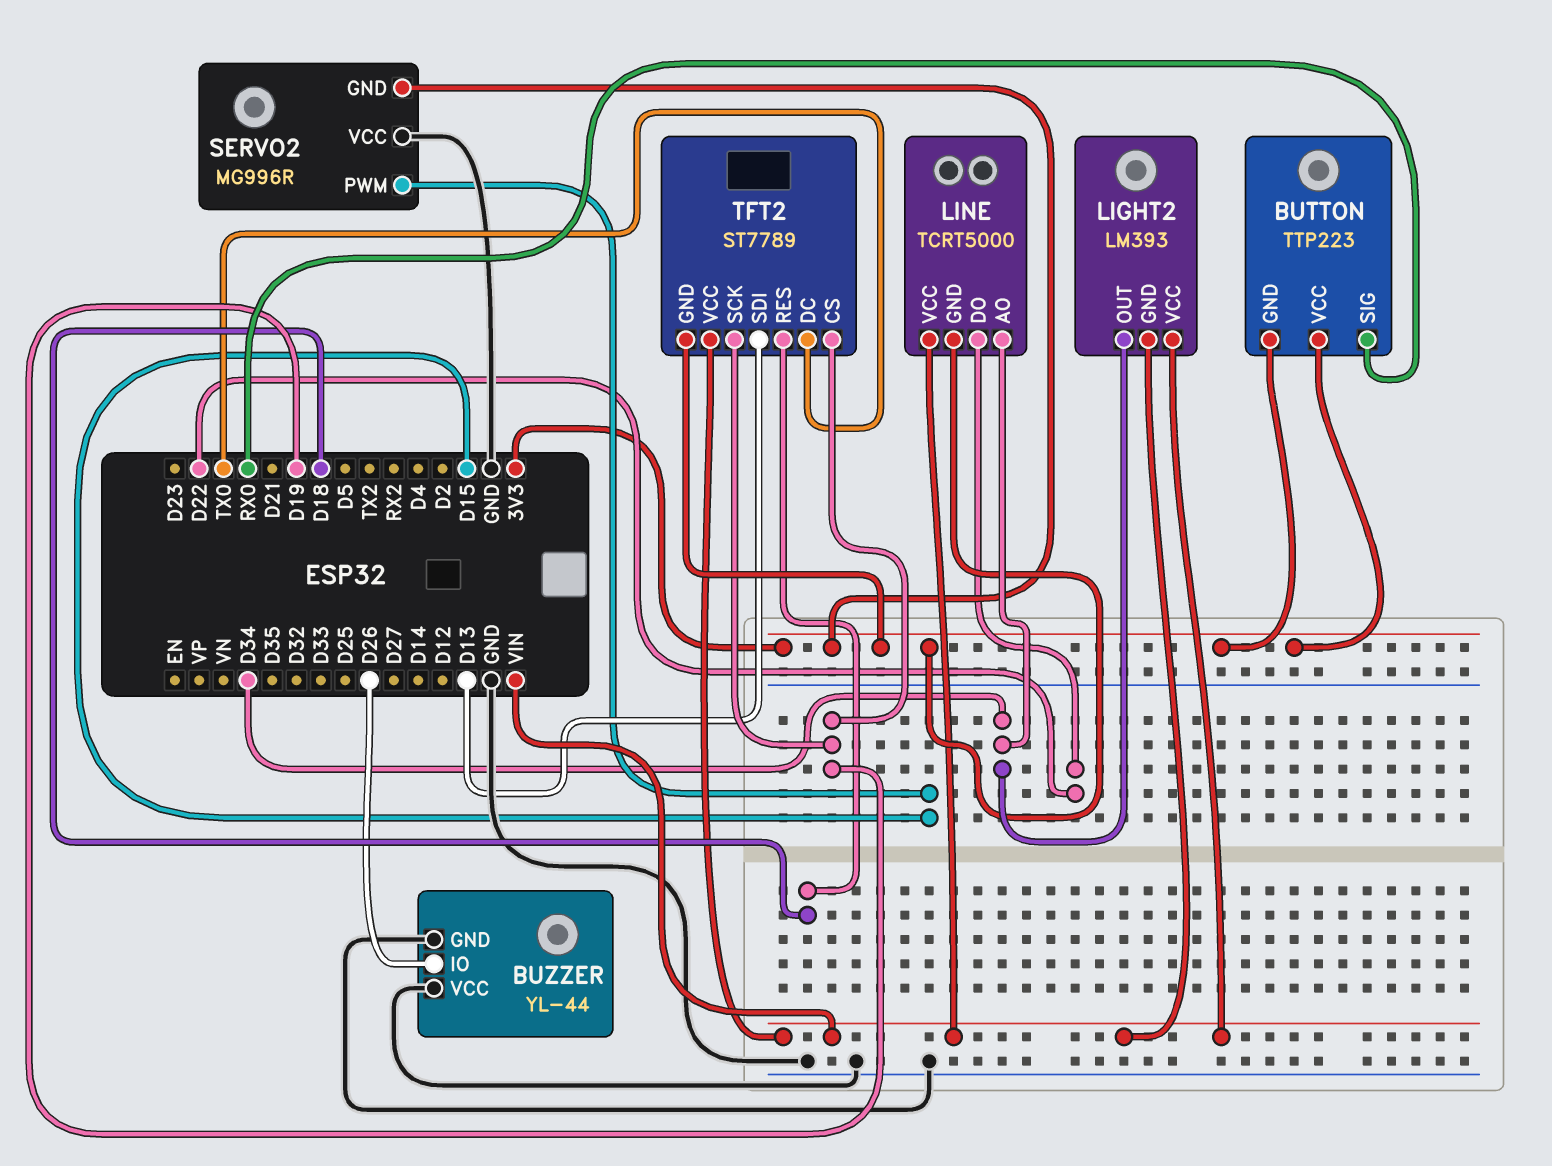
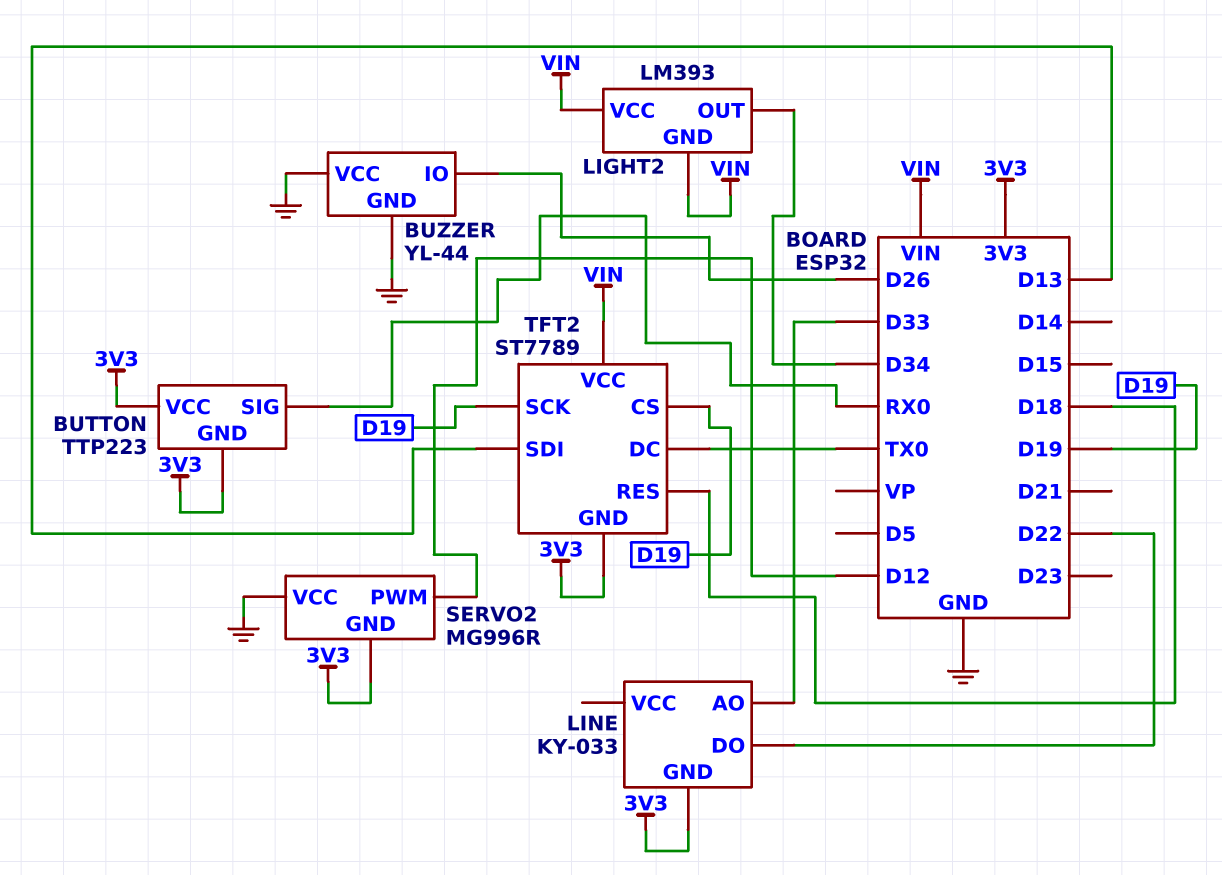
LINE: TCRT5000 -> KY-033
LINE pin AO: D34 -> D33
LINE pin VCC: VIN -> none
SERVO2 pin PWM: D15 -> D12

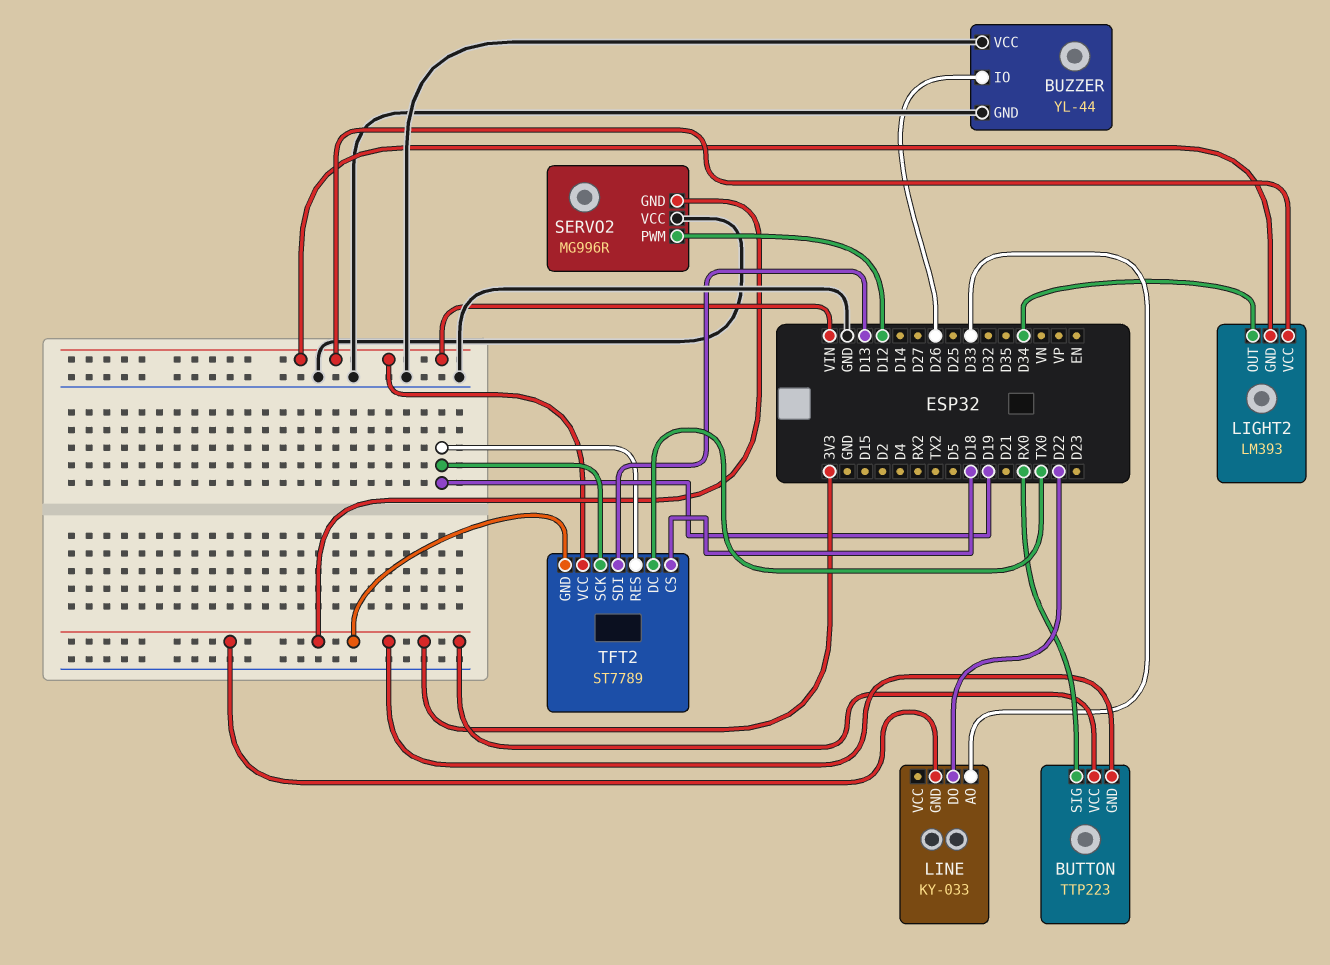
TFT2 pin CS: D19 -> D18
TFT2 pin RES: D18 -> D19

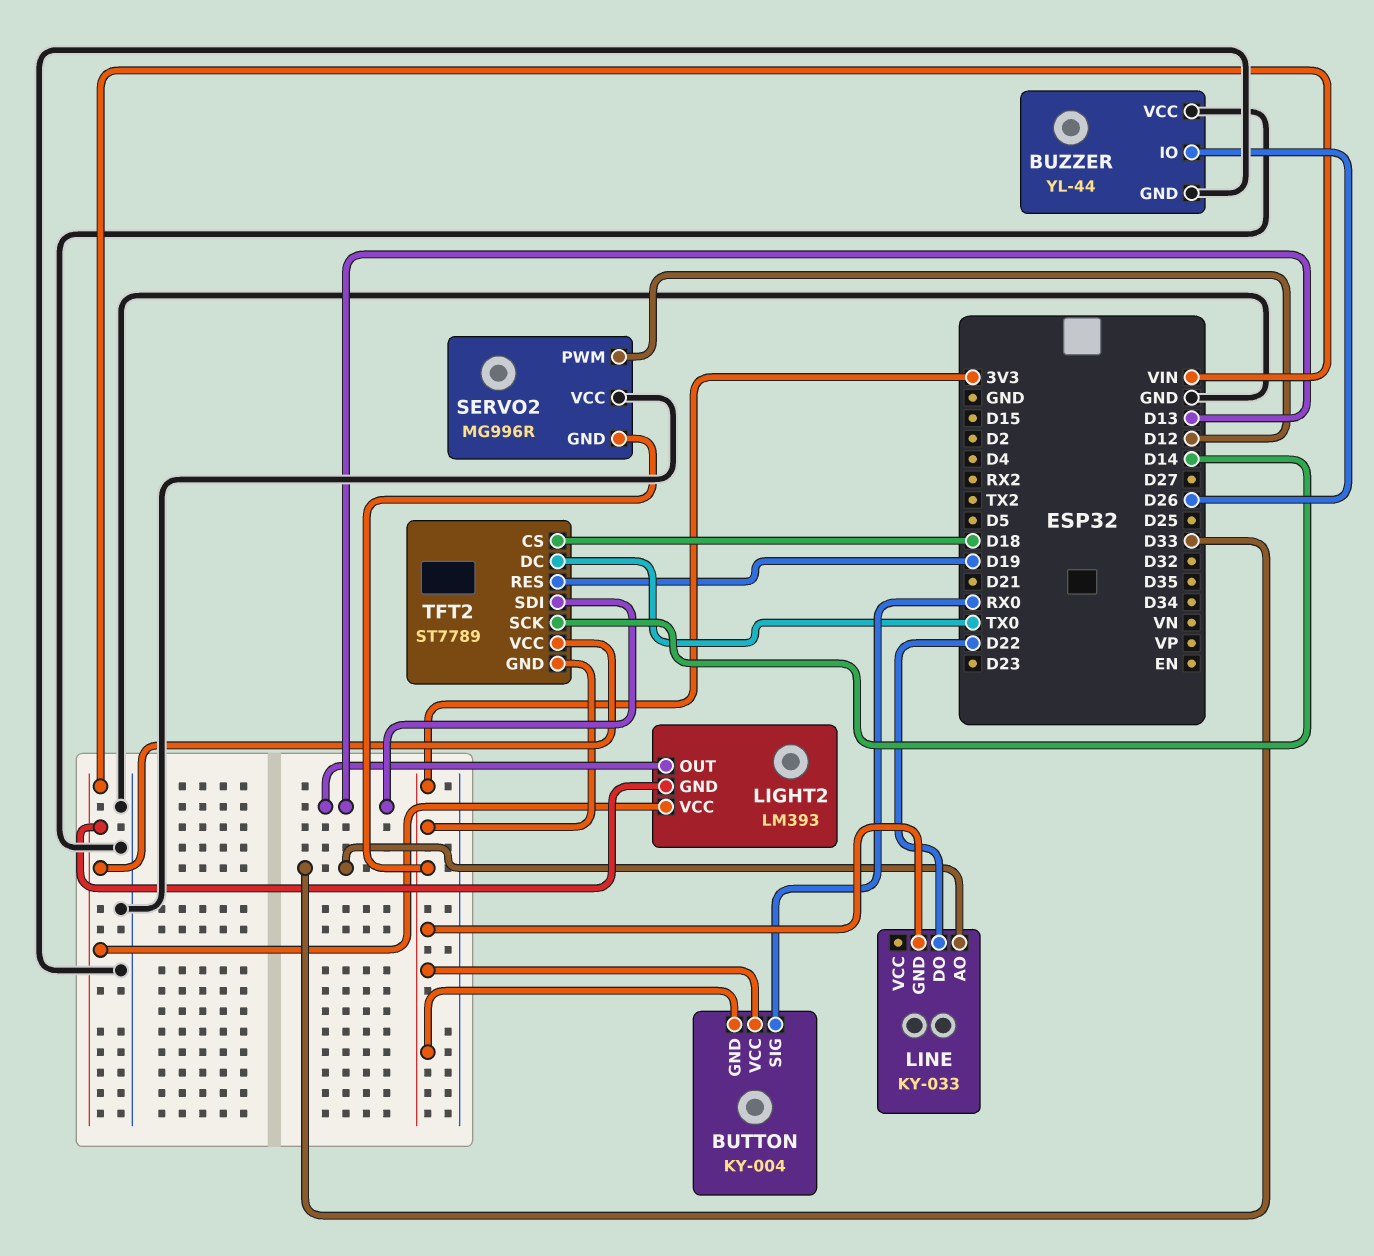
BUTTON: TTP223 -> KY-004
LIGHT2 pin OUT: D34 -> D13
TFT2 pin SCK: D19 -> D14

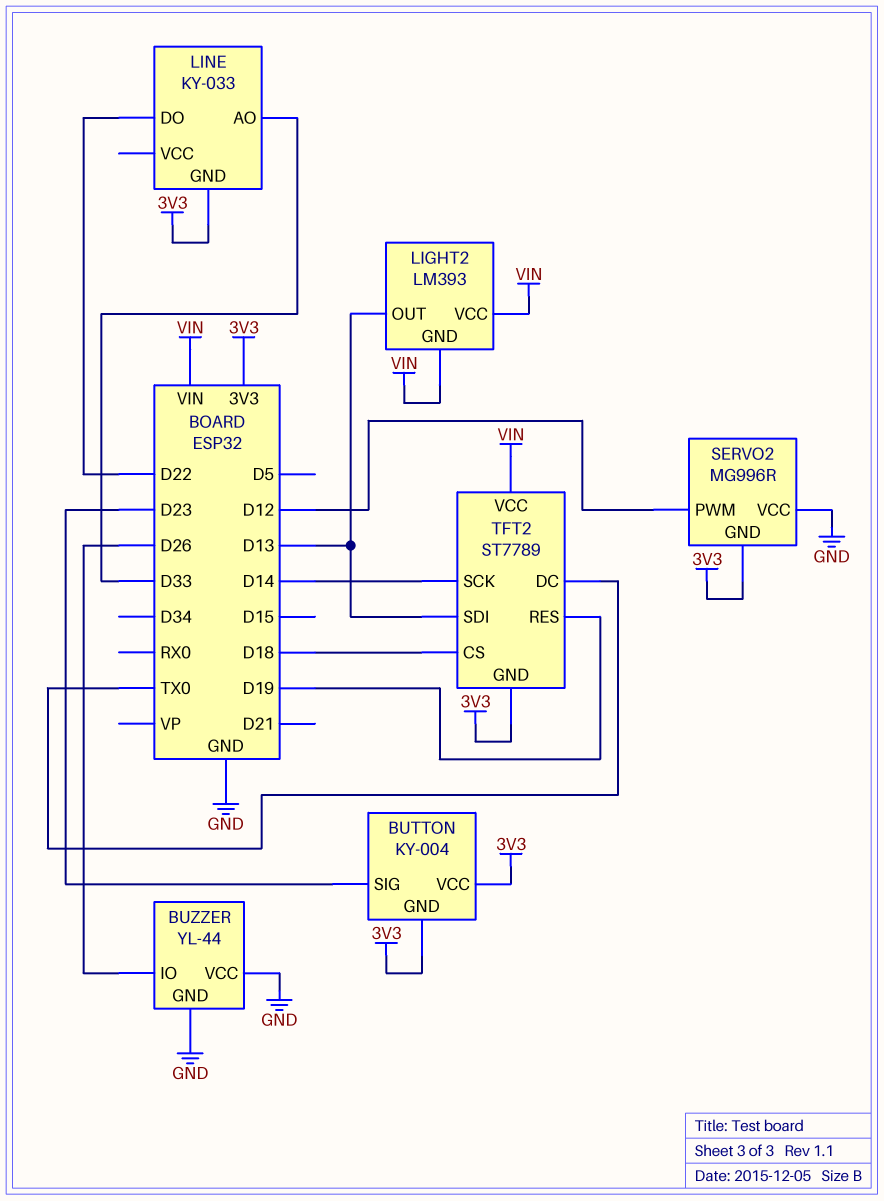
BUTTON pin SIG: RX0 -> D23

